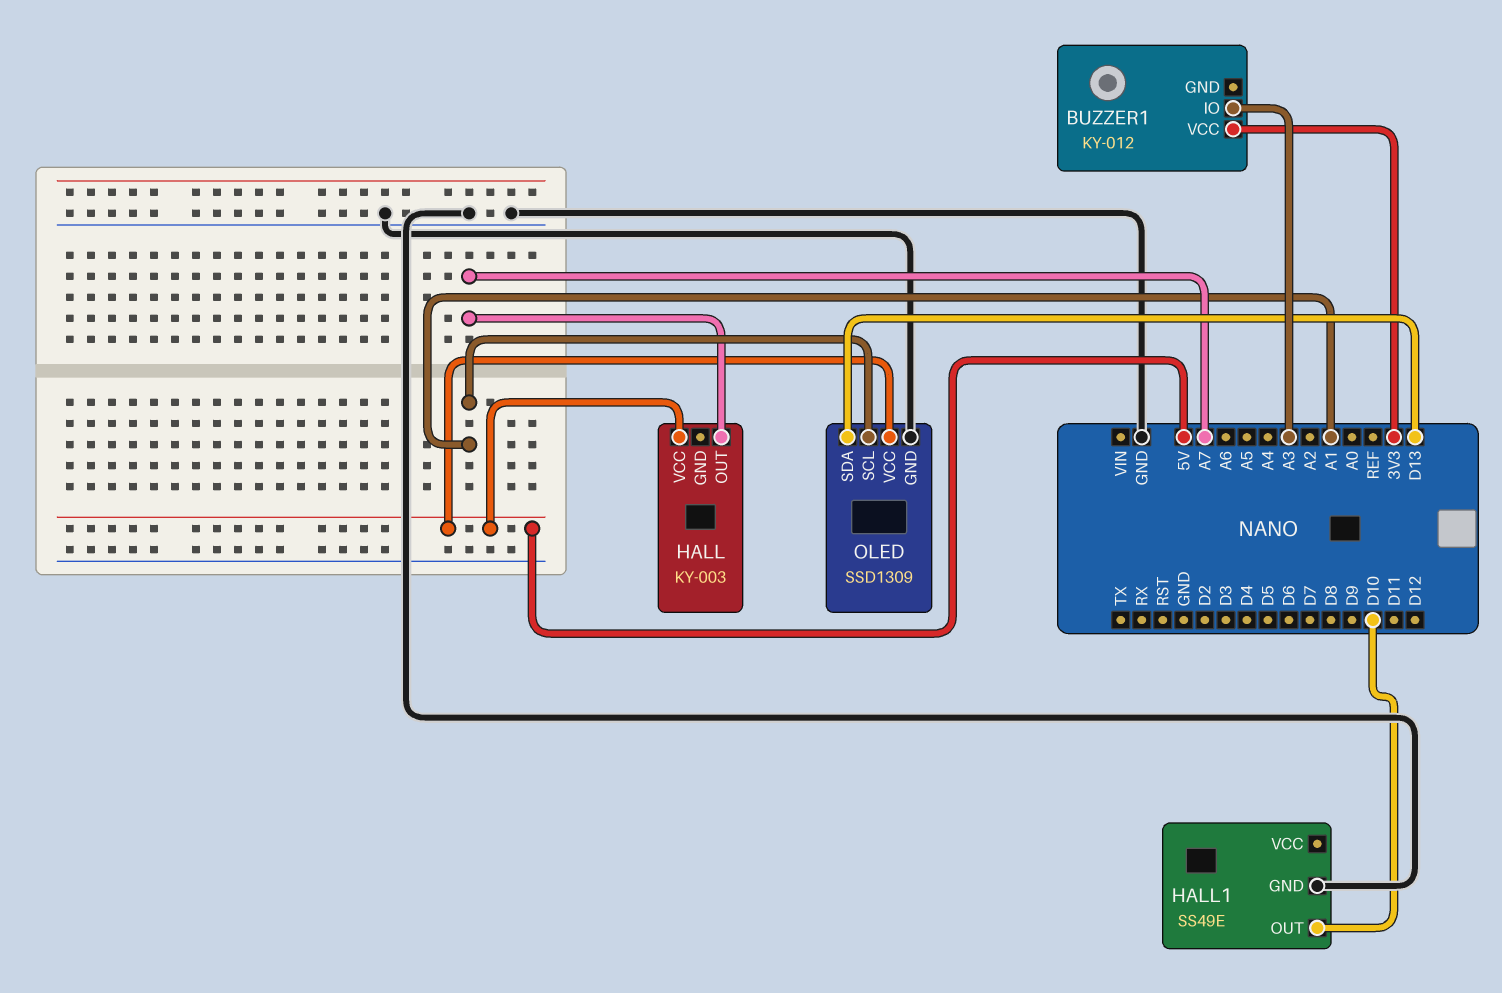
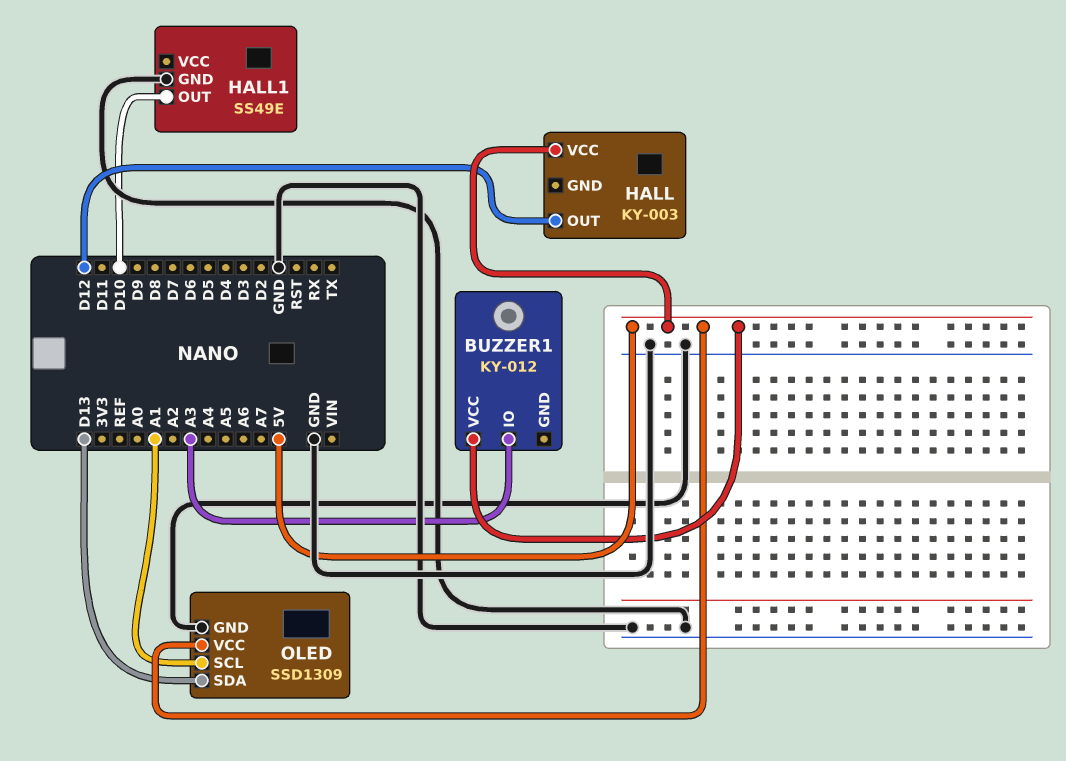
BUZZER1 pin VCC: 3V3 -> 5V
HALL pin OUT: A7 -> D12

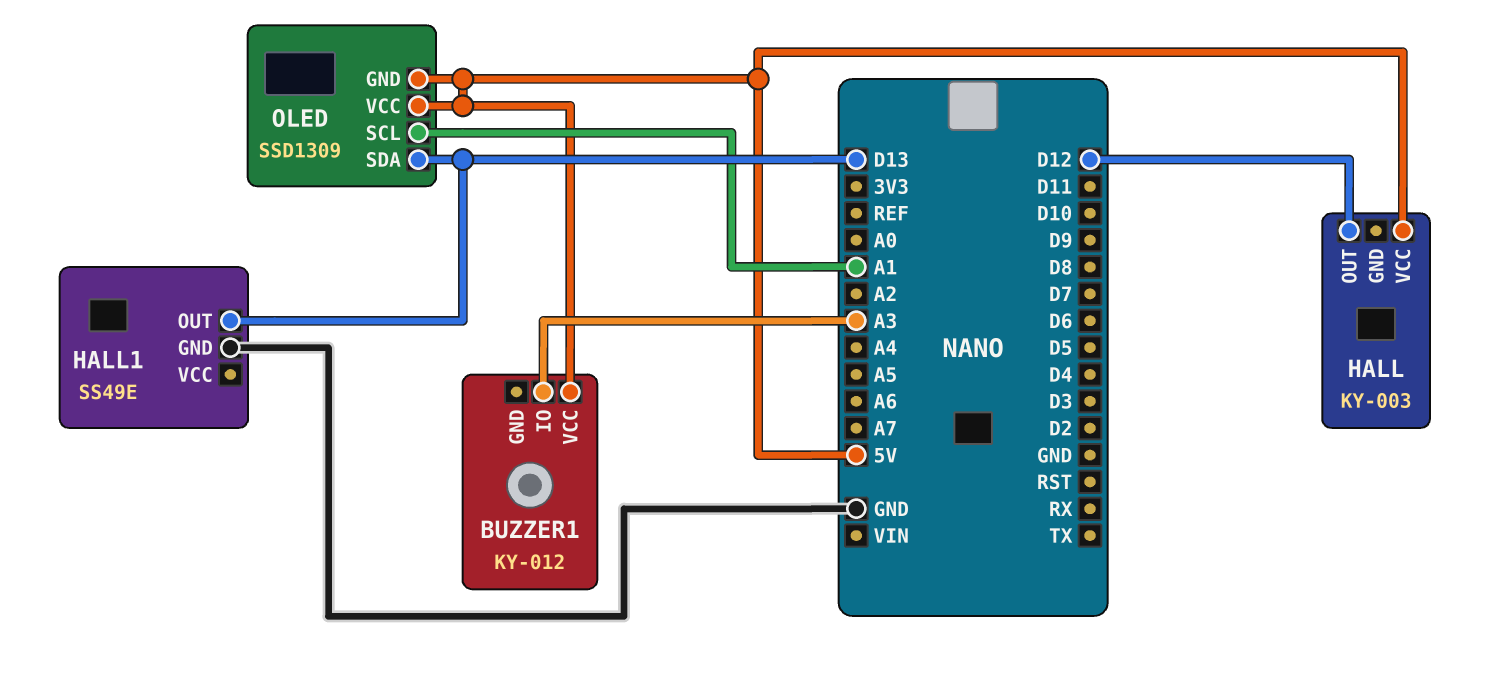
HALL1 pin OUT: D10 -> D13
OLED pin GND: GND -> 5V

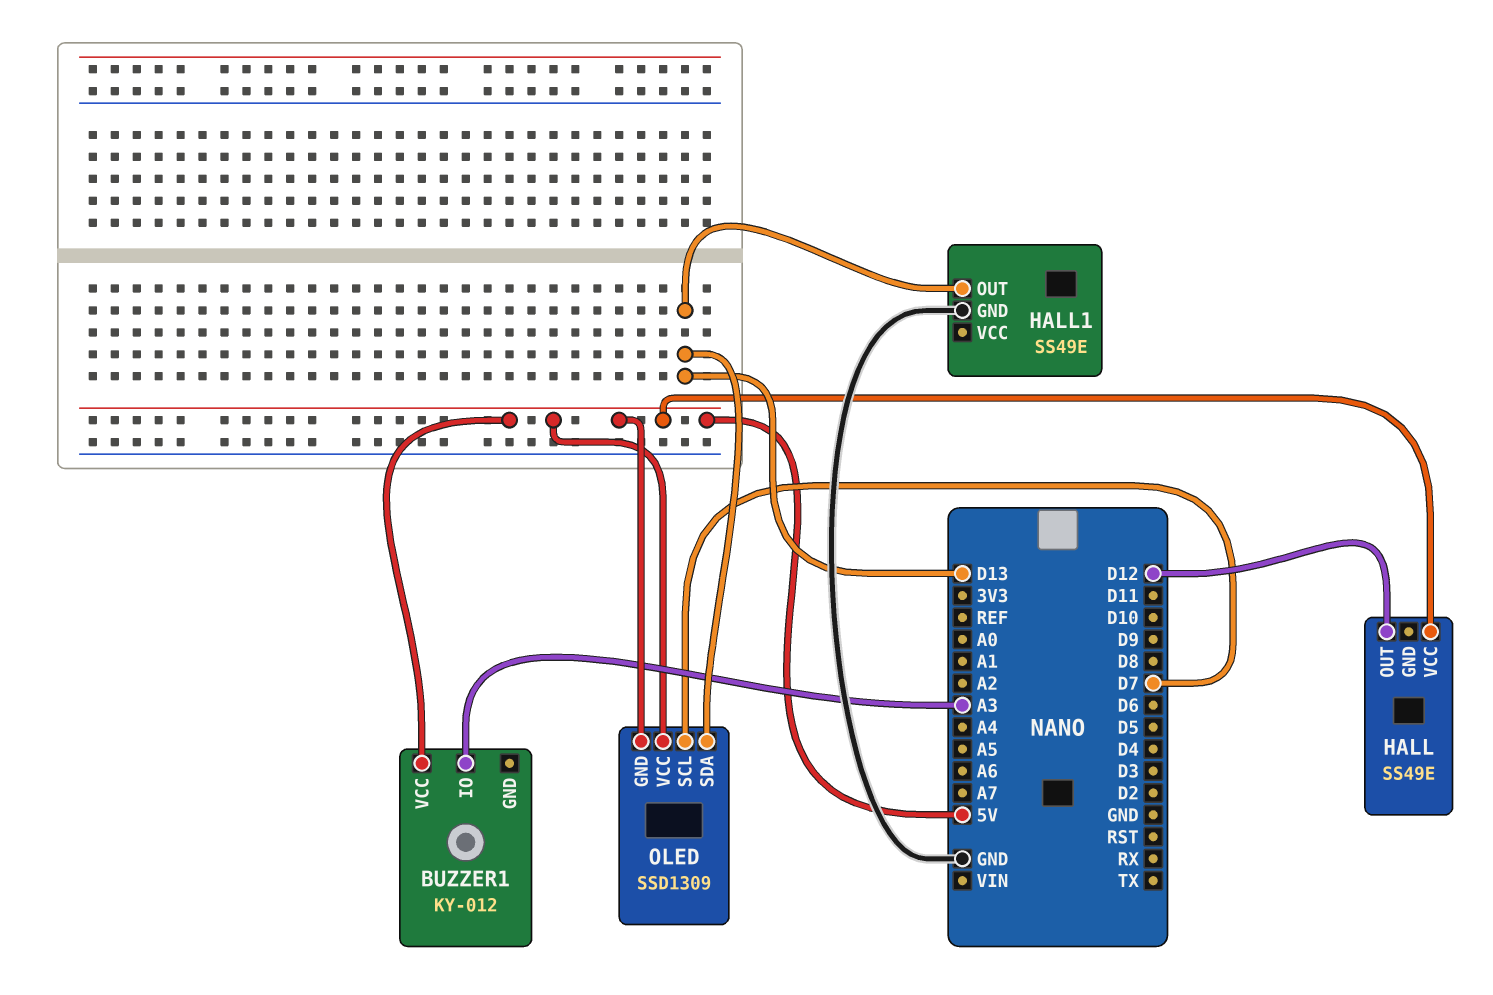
HALL: KY-003 -> SS49E
OLED pin SCL: A1 -> D7

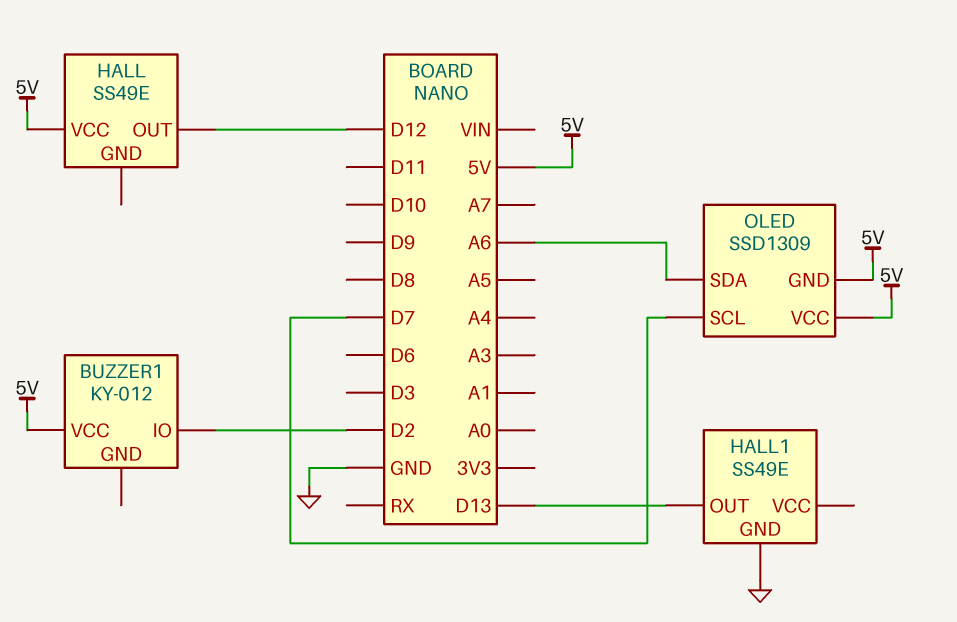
BUZZER1 pin IO: A3 -> D2
OLED pin SDA: D13 -> A6

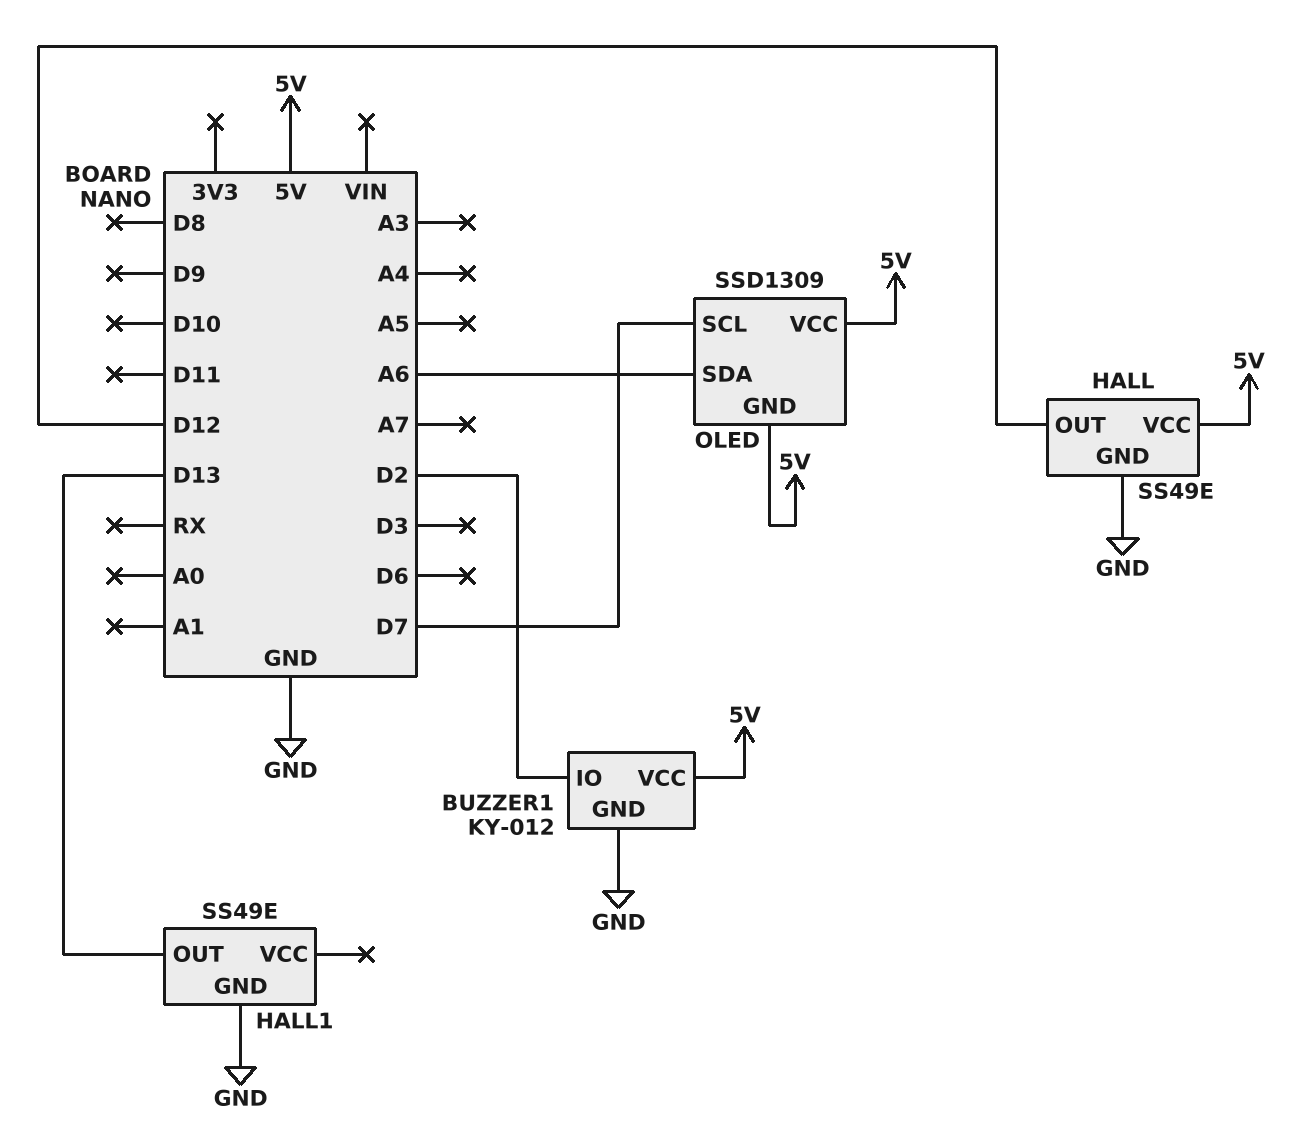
BUZZER1 pin GND: none -> GND
HALL pin GND: none -> GND

